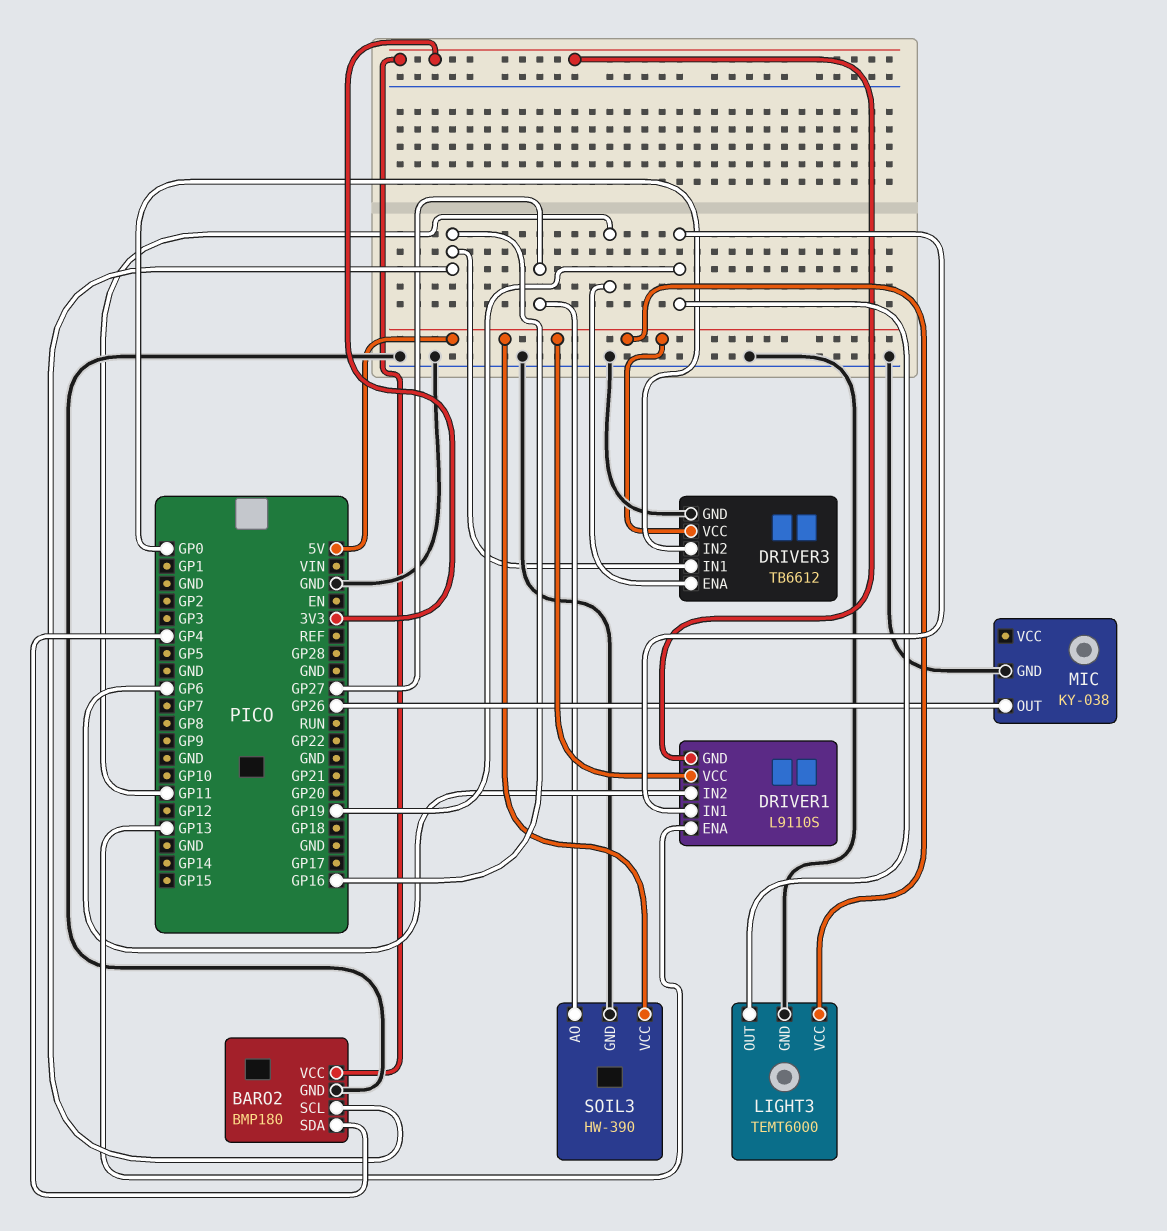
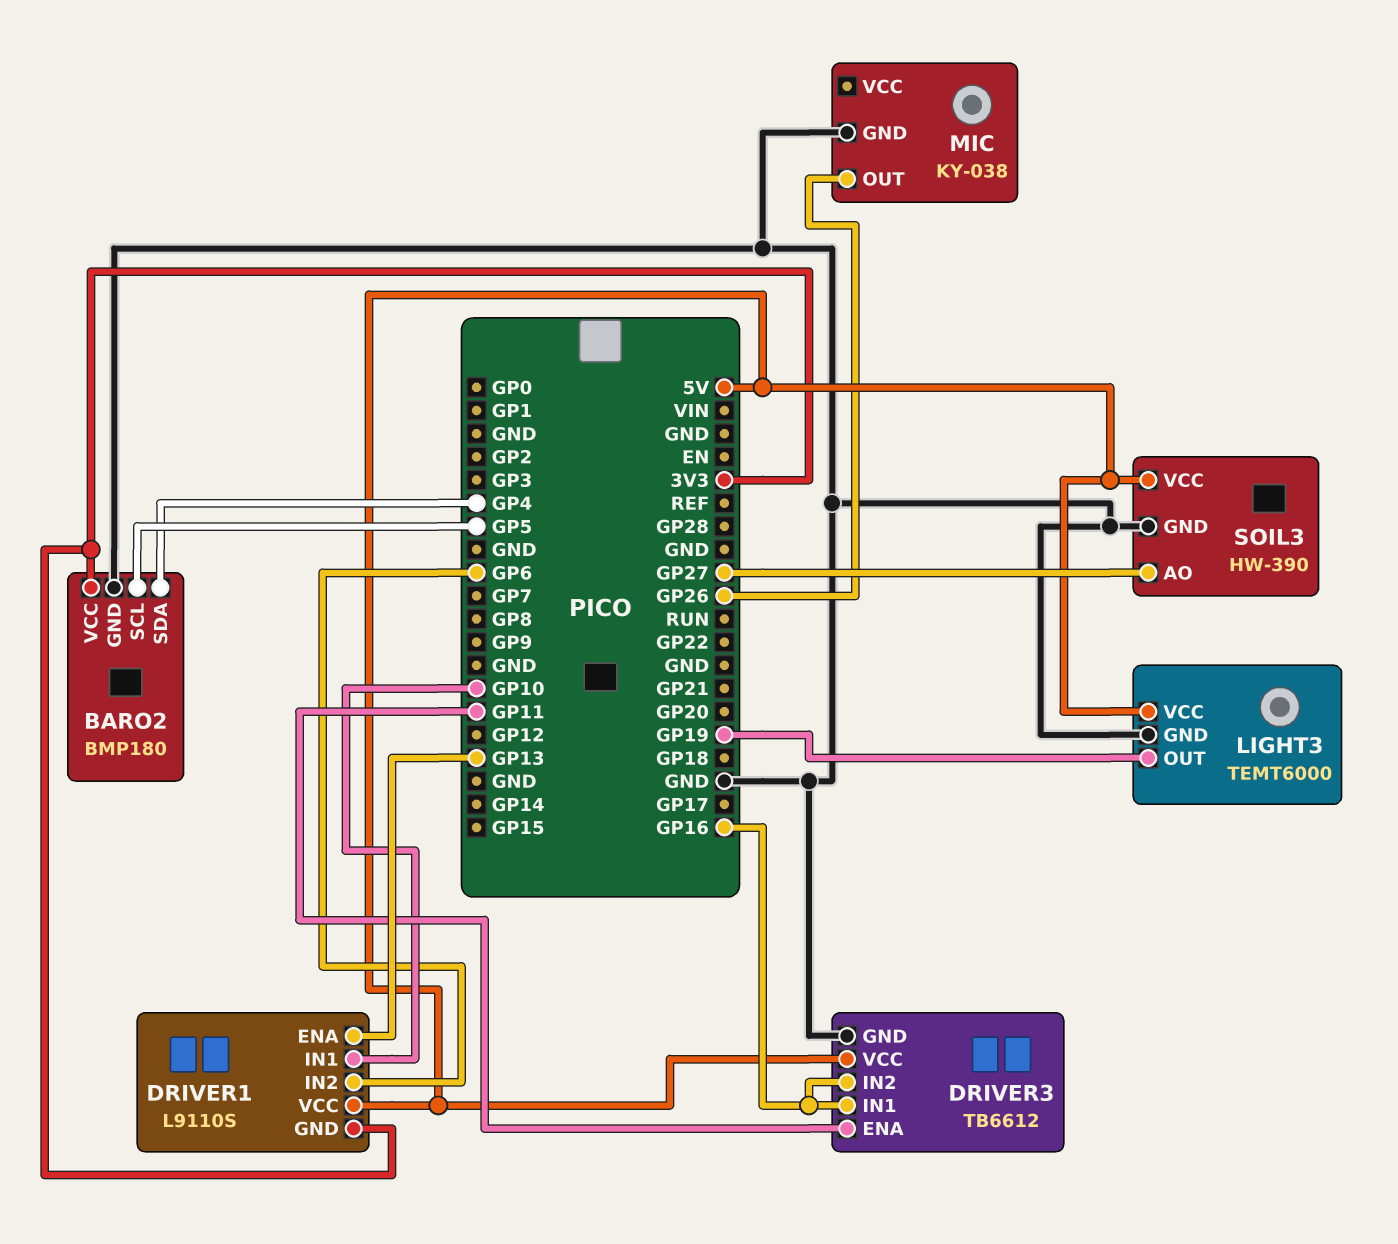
BARO2 pin SCL: GP16 -> GP5
DRIVER1 pin IN1: GP19 -> GP10
DRIVER3 pin IN2: GP0 -> GP16

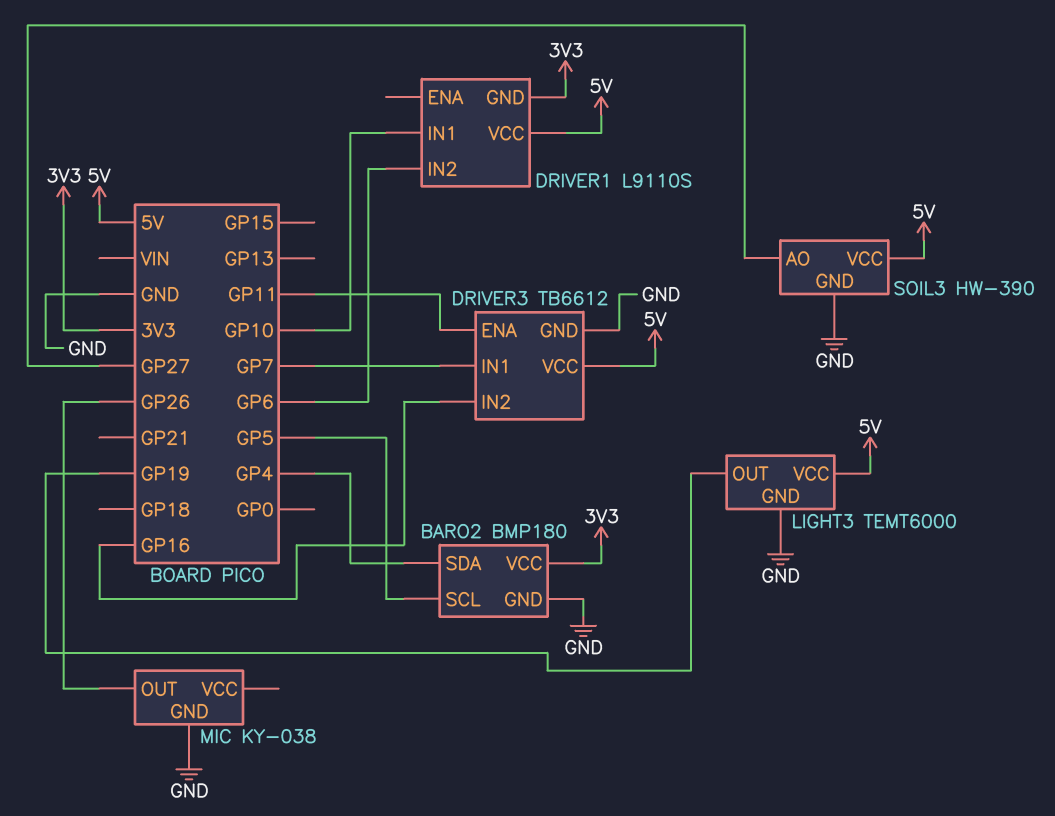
DRIVER1 pin ENA: GP13 -> none
DRIVER3 pin IN1: GP16 -> GP7

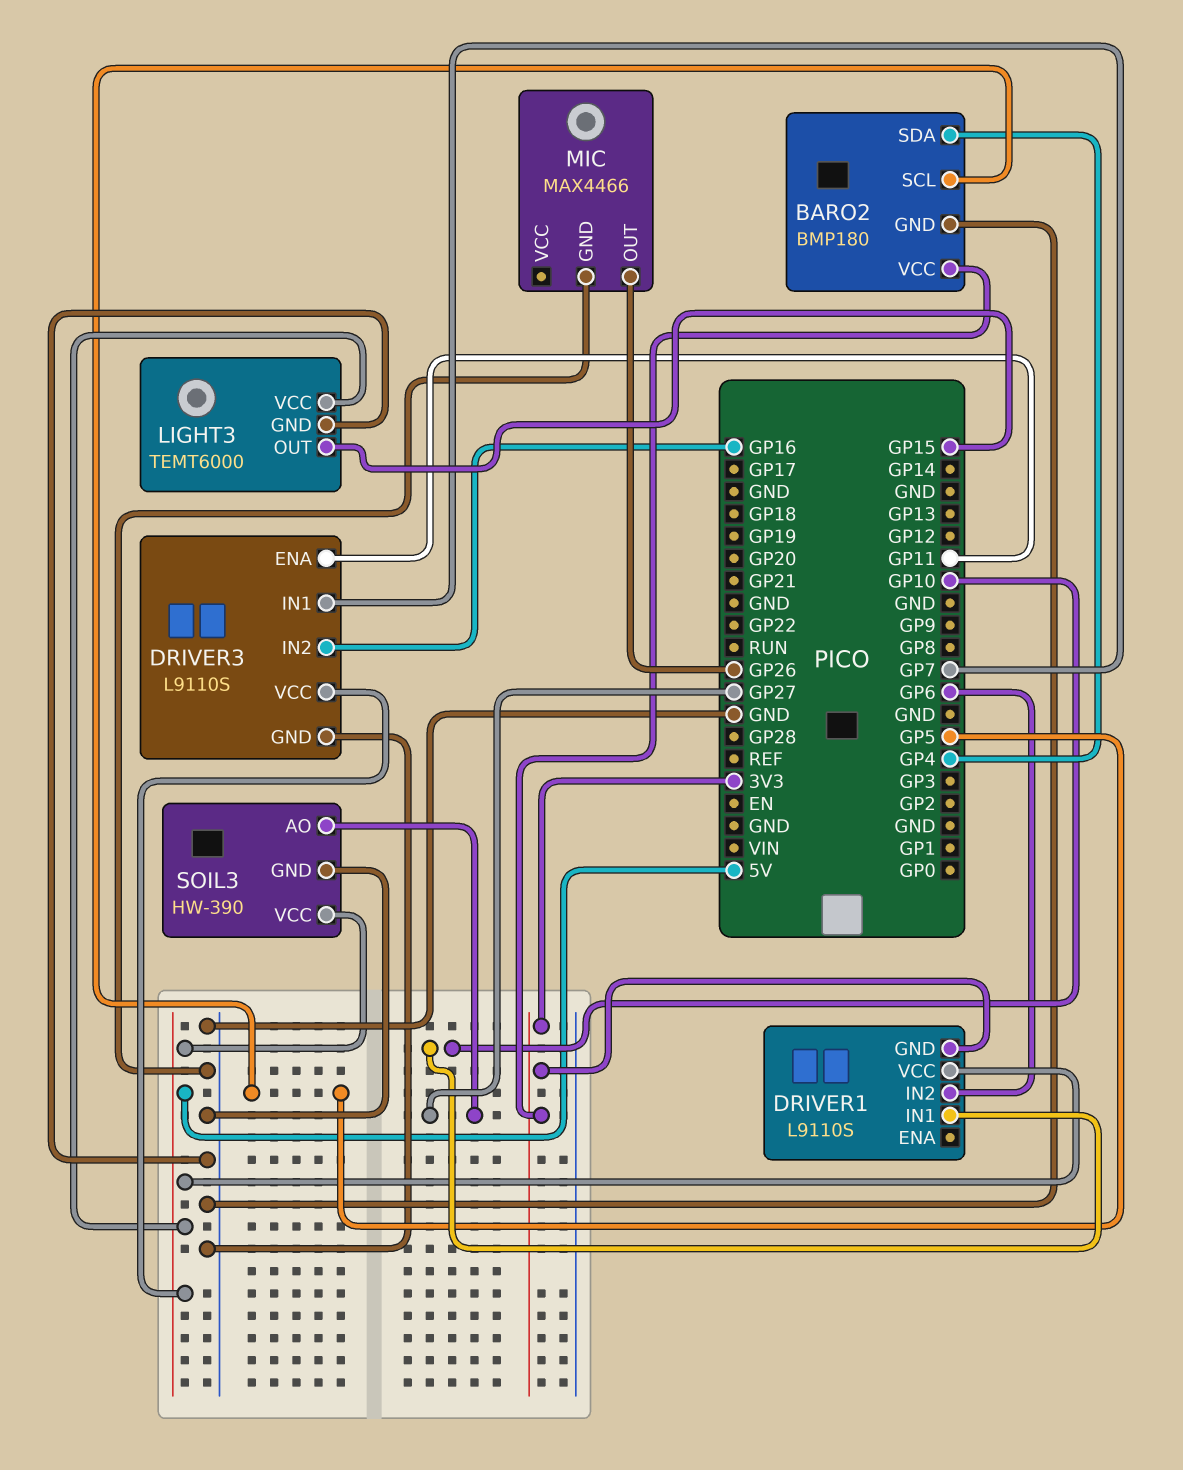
DRIVER3: TB6612 -> L9110S
LIGHT3 pin OUT: GP19 -> GP15
MIC: KY-038 -> MAX4466

